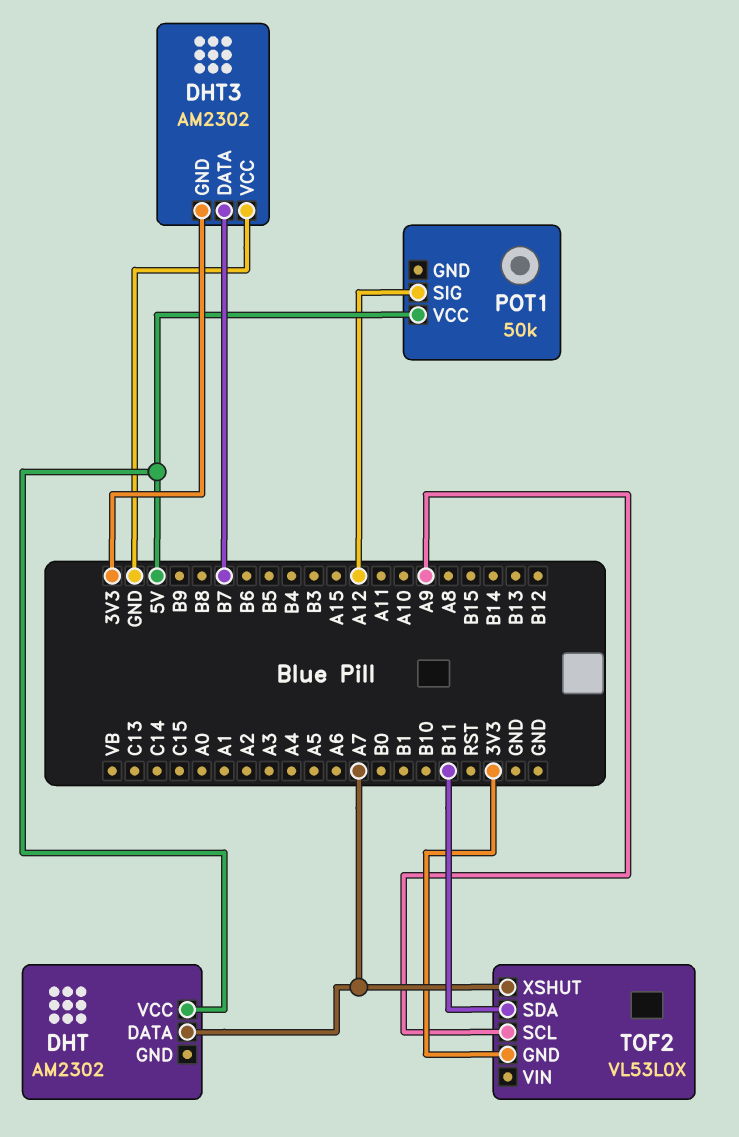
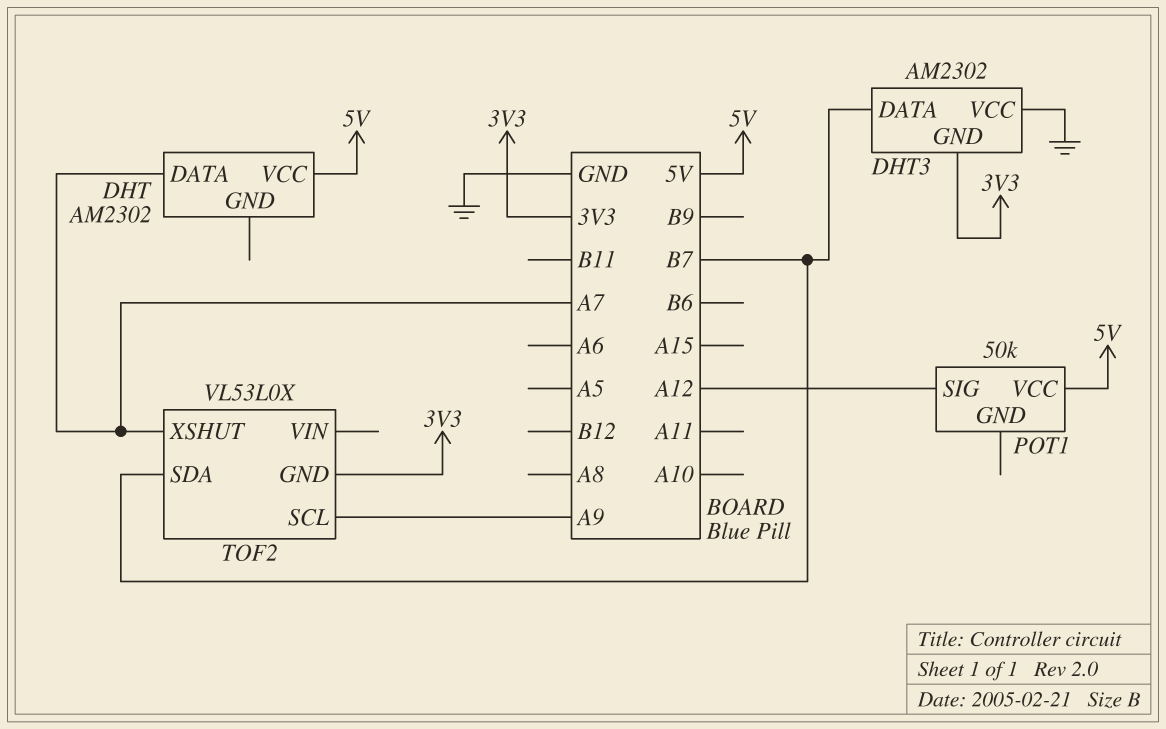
TOF2 pin SDA: B11 -> B7

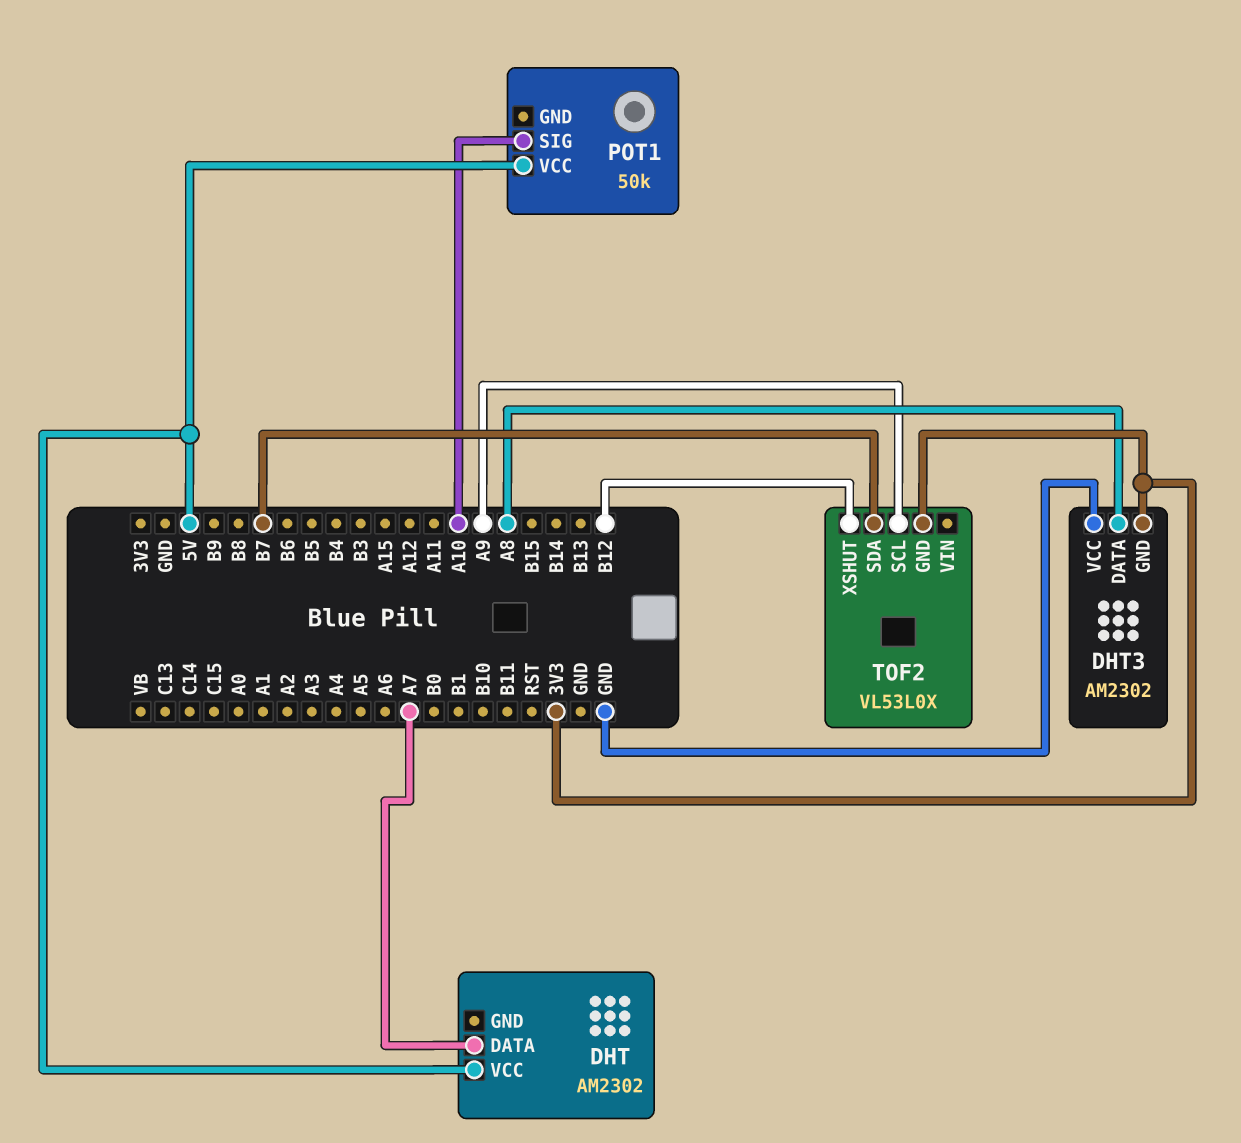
DHT3 pin DATA: B7 -> A8
POT1 pin SIG: A12 -> A10
TOF2 pin XSHUT: A7 -> B12

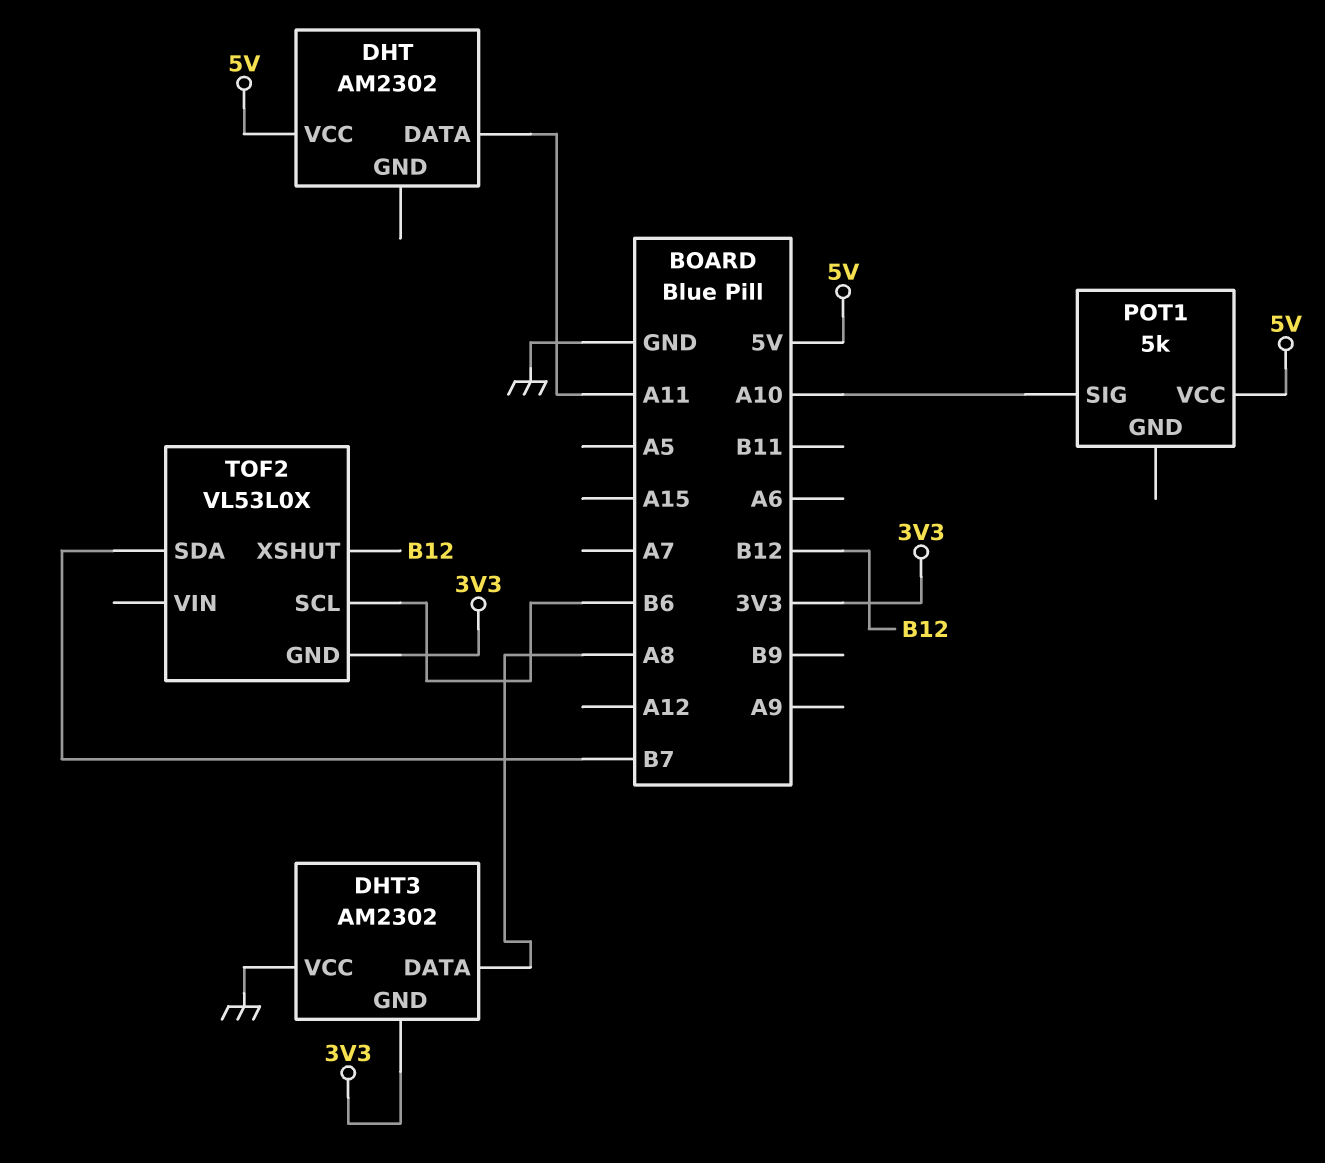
DHT pin DATA: A7 -> A11
POT1: 50k -> 5k
TOF2 pin SCL: A9 -> B6

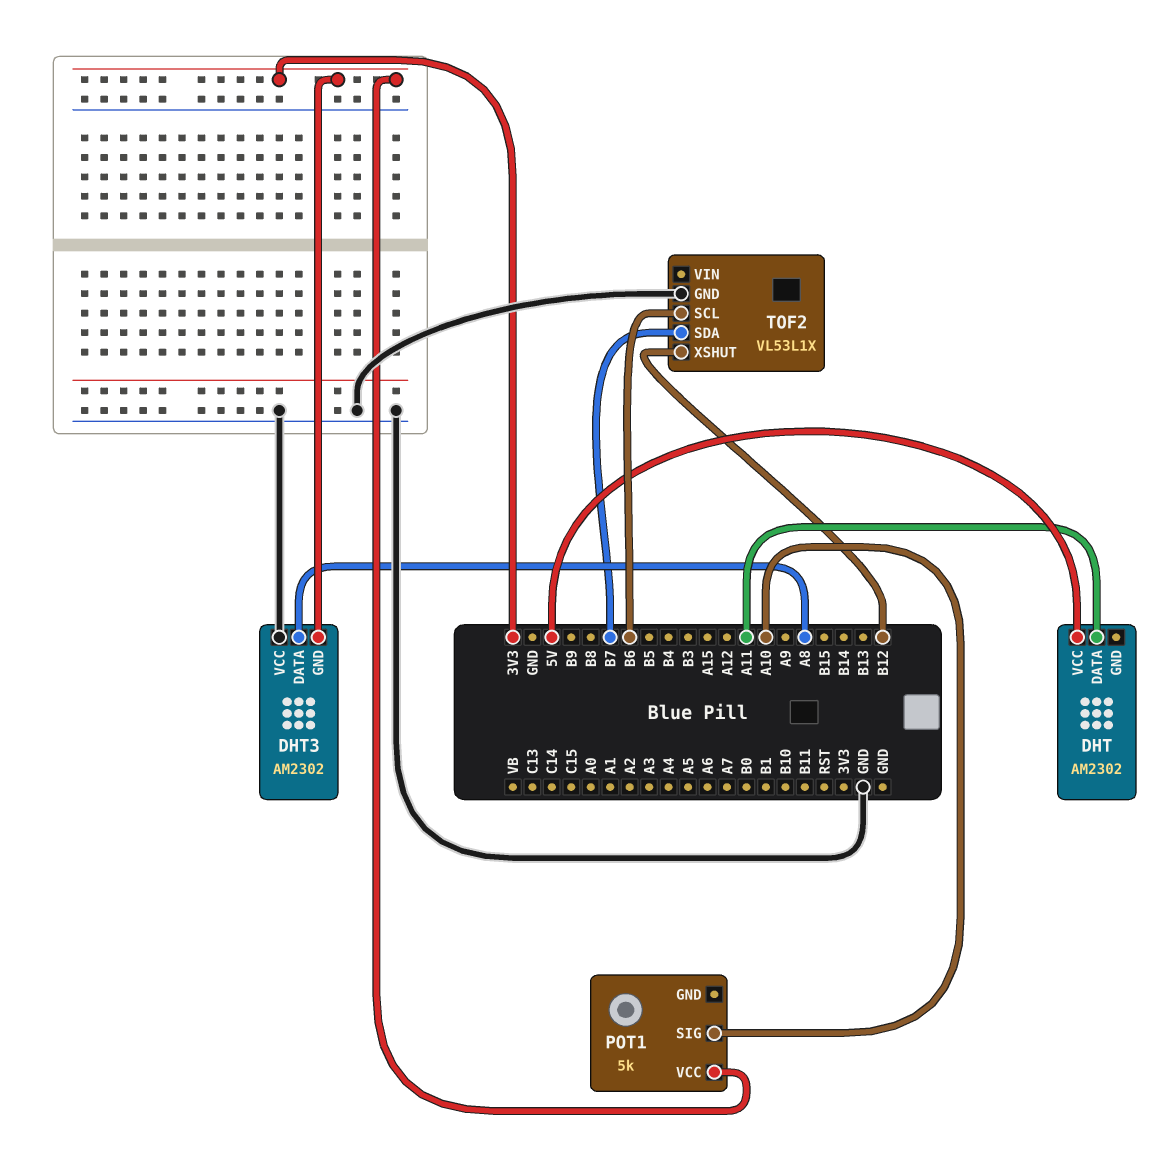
POT1 pin VCC: 5V -> 3V3
TOF2: VL53L0X -> VL53L1X
TOF2 pin GND: 3V3 -> GND

